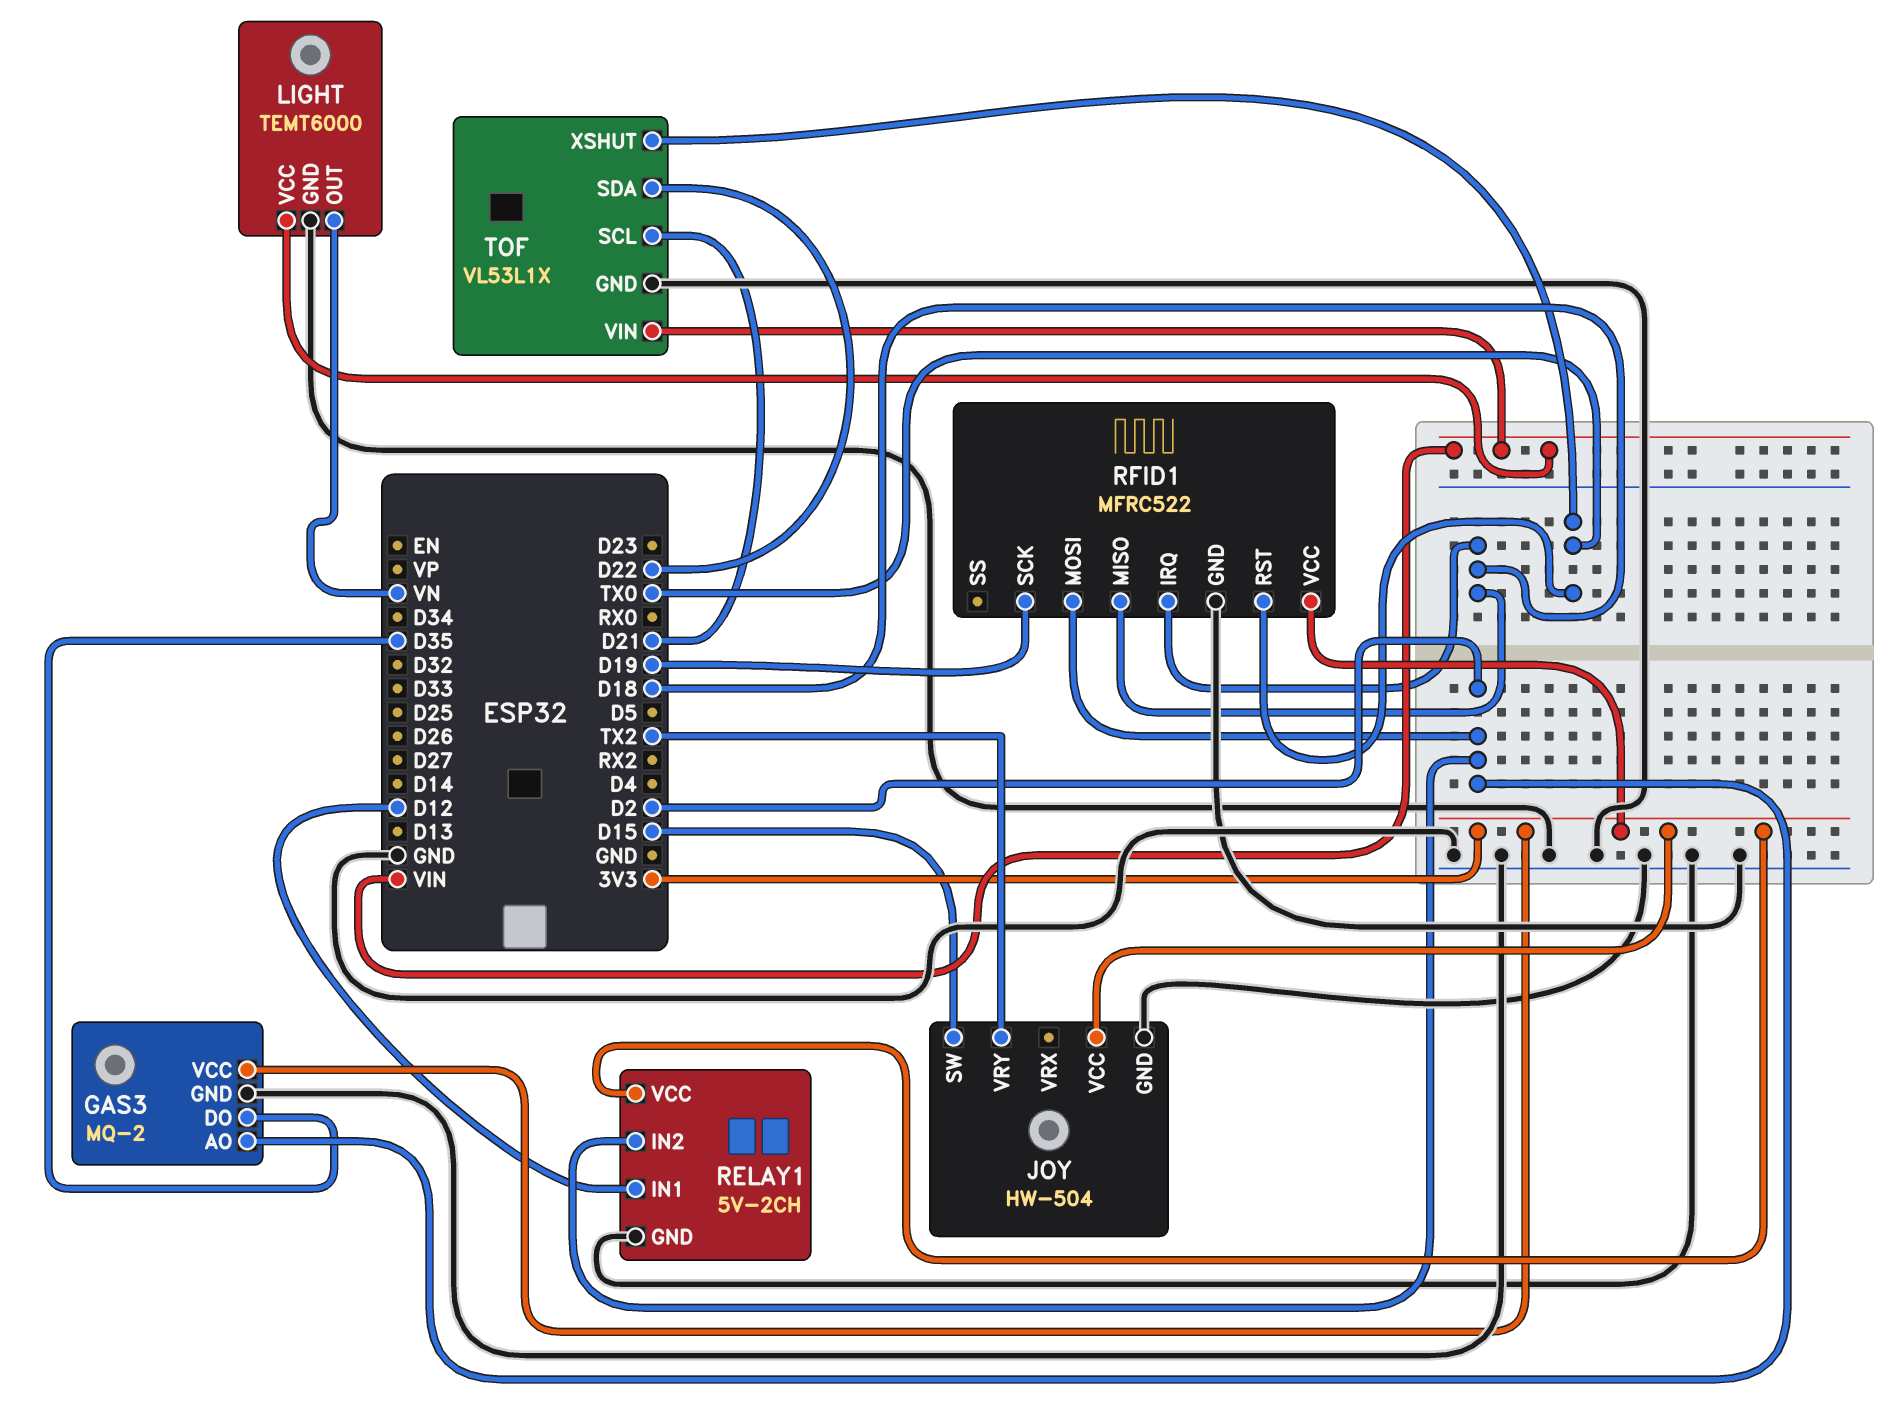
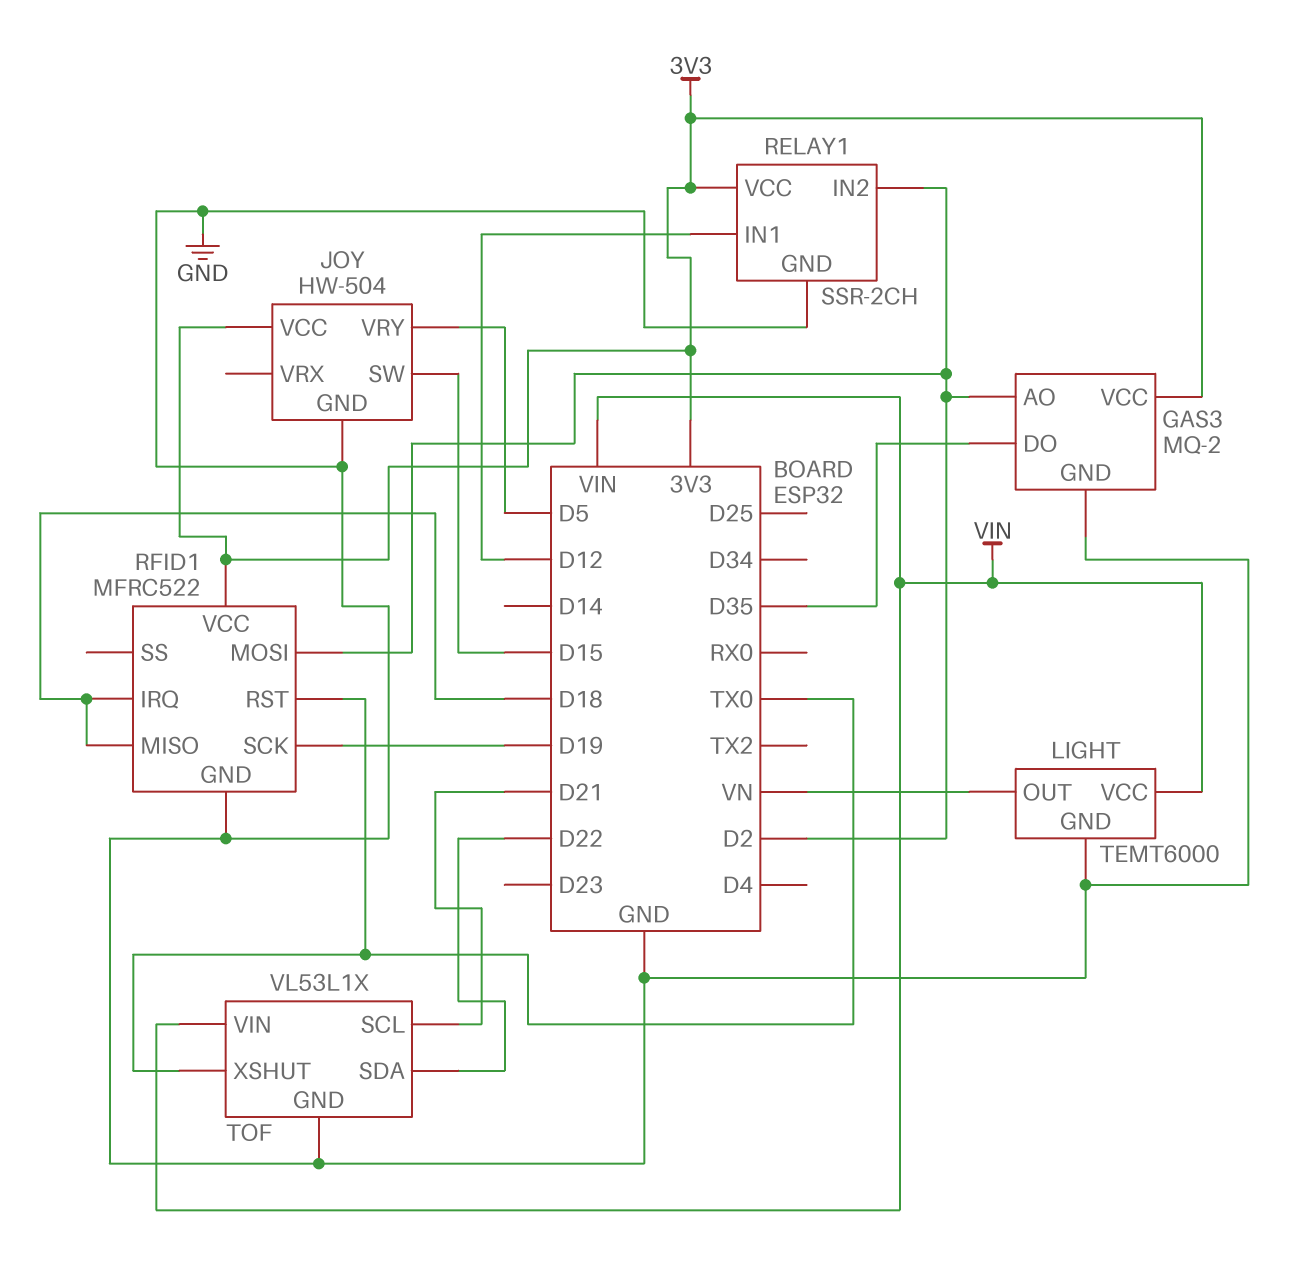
JOY pin VRY: TX2 -> D5
RELAY1: 5V-2CH -> SSR-2CH

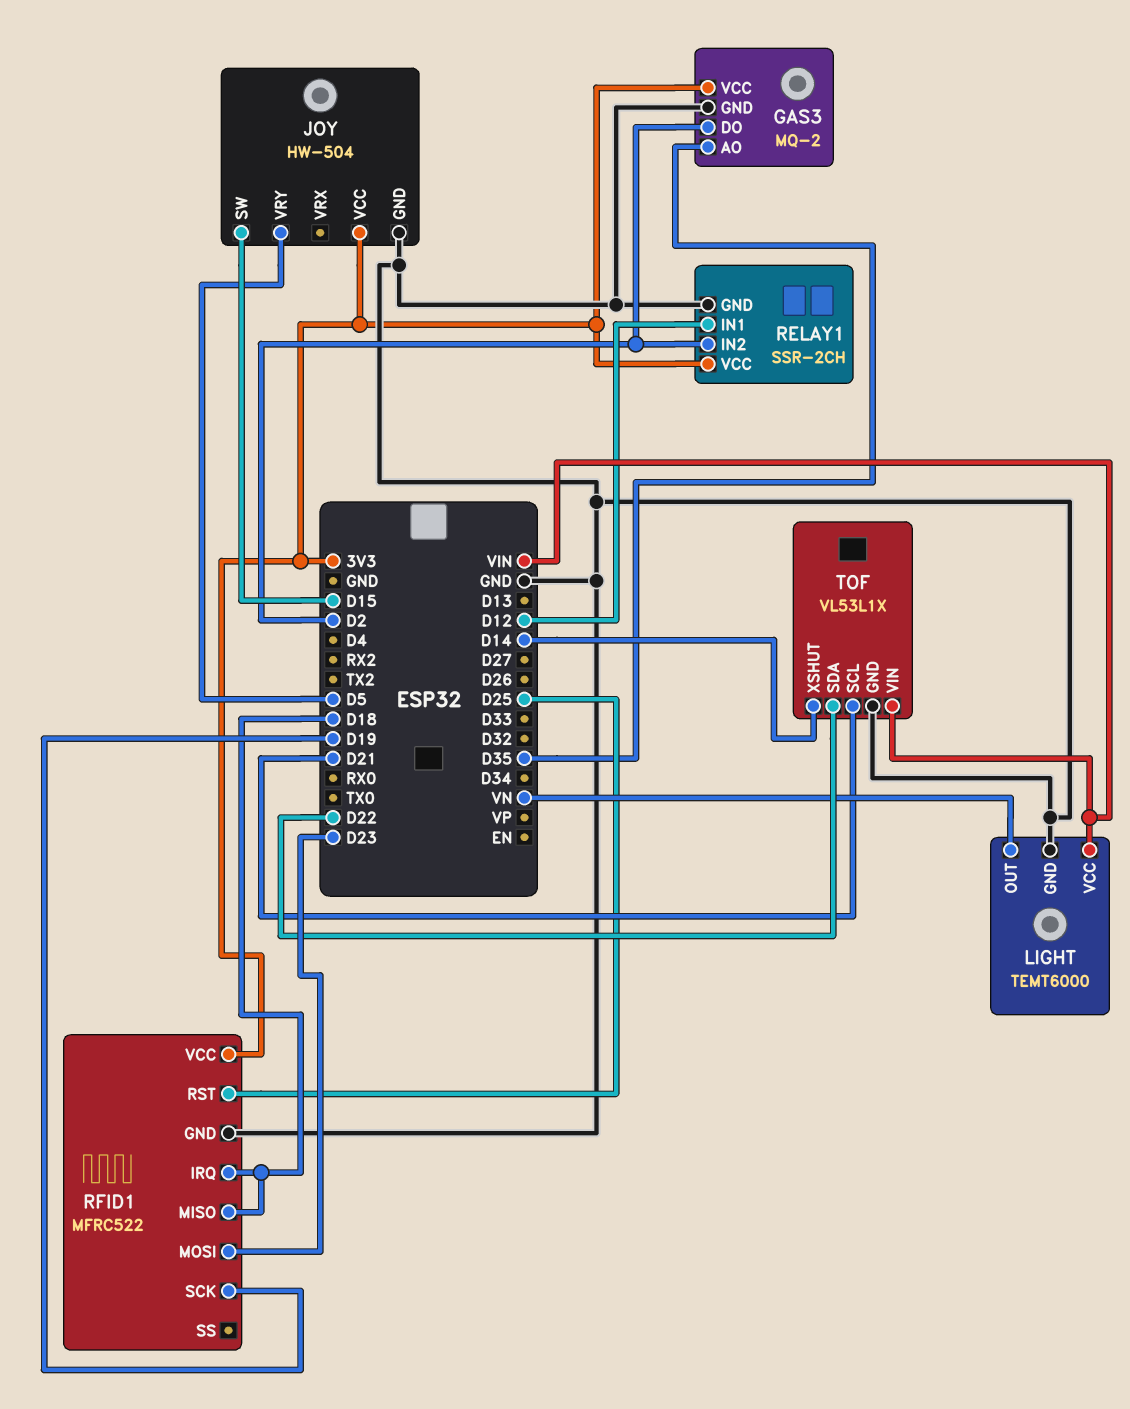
GAS3 pin AO: D2 -> D35
GAS3 pin DO: D35 -> D2
RFID1 pin MOSI: D2 -> D23
RFID1 pin RST: TX0 -> D25
TOF pin XSHUT: TX0 -> D14

